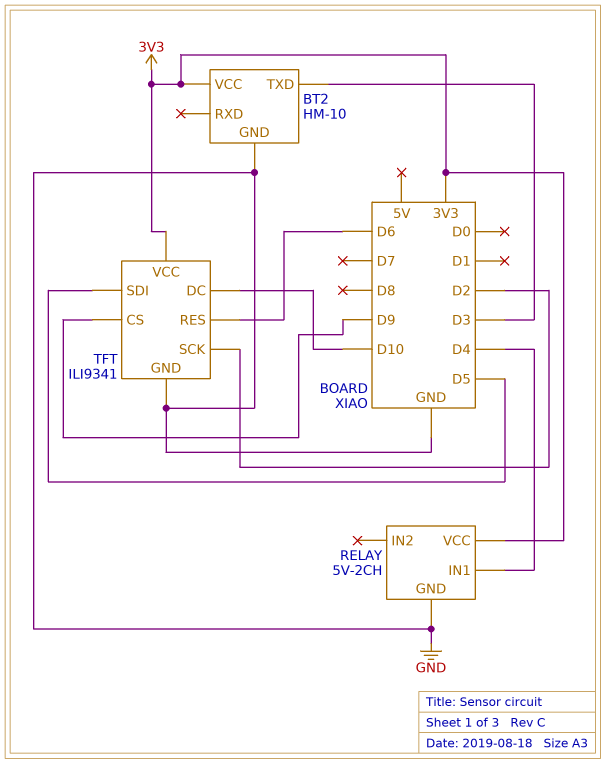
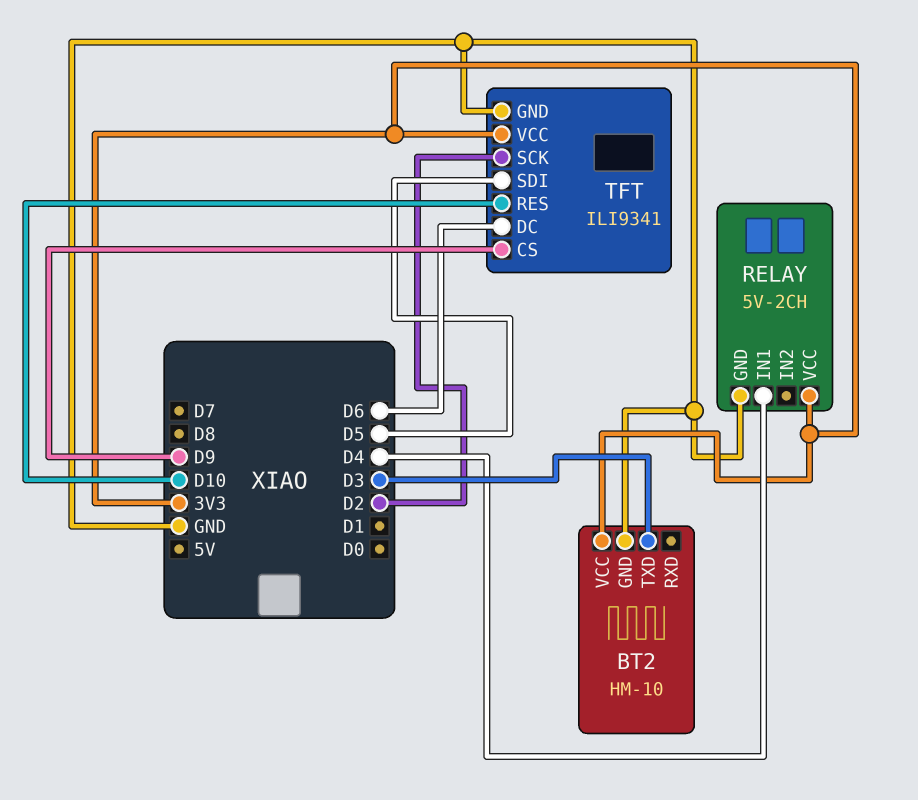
TFT pin DC: D10 -> D6
TFT pin RES: D6 -> D10

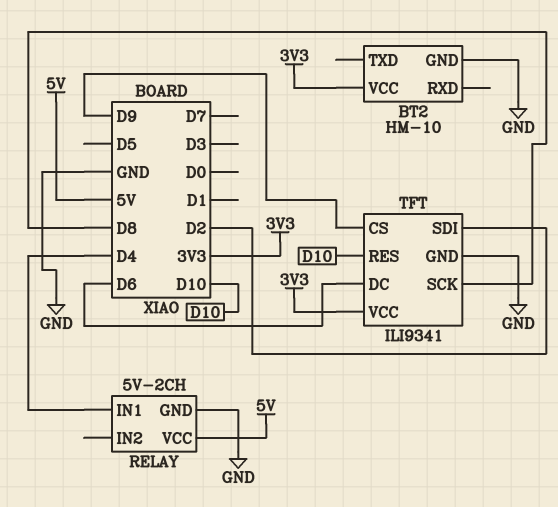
BT2 pin TXD: D3 -> none
RELAY pin VCC: 3V3 -> 5V
TFT pin SCK: D2 -> D8
TFT pin SDI: D5 -> D2

